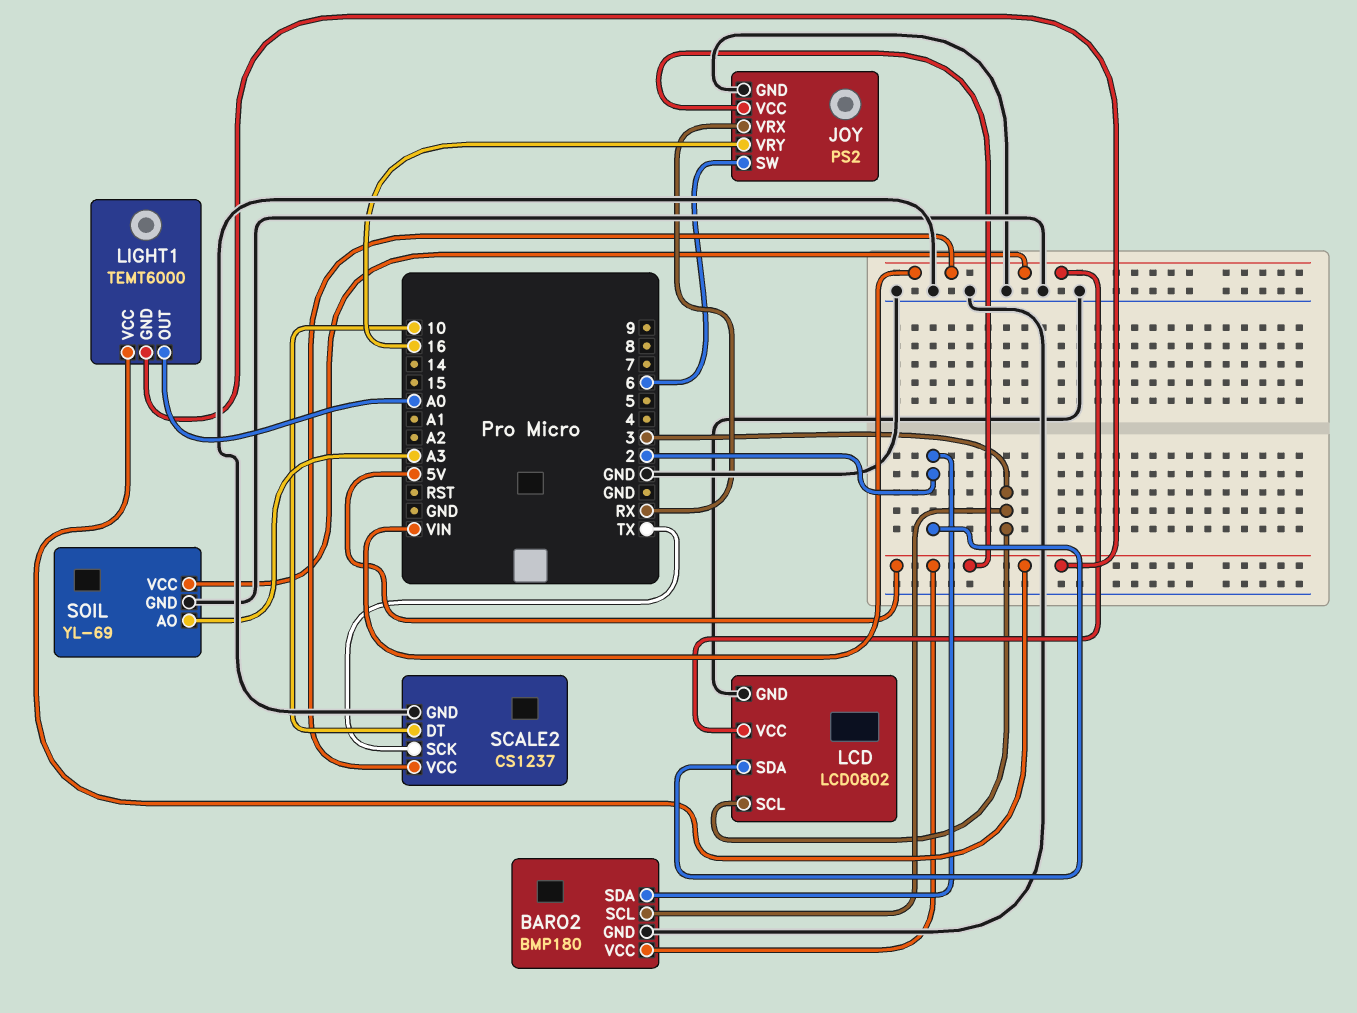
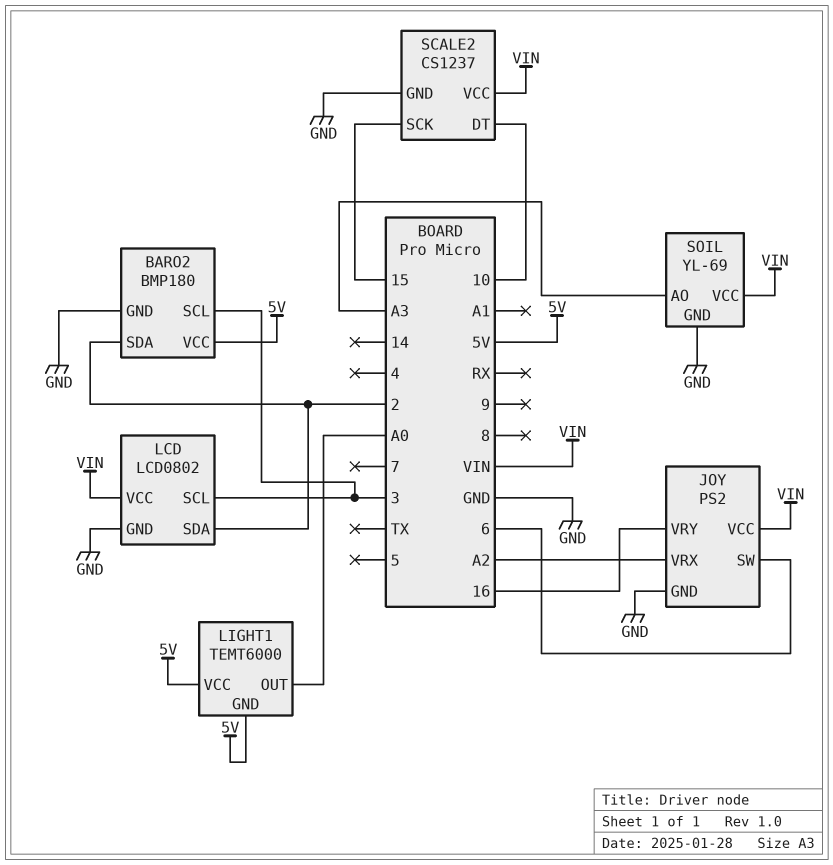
JOY pin VCC: 5V -> VIN
JOY pin VRX: RX -> A2
SCALE2 pin SCK: TX -> 15

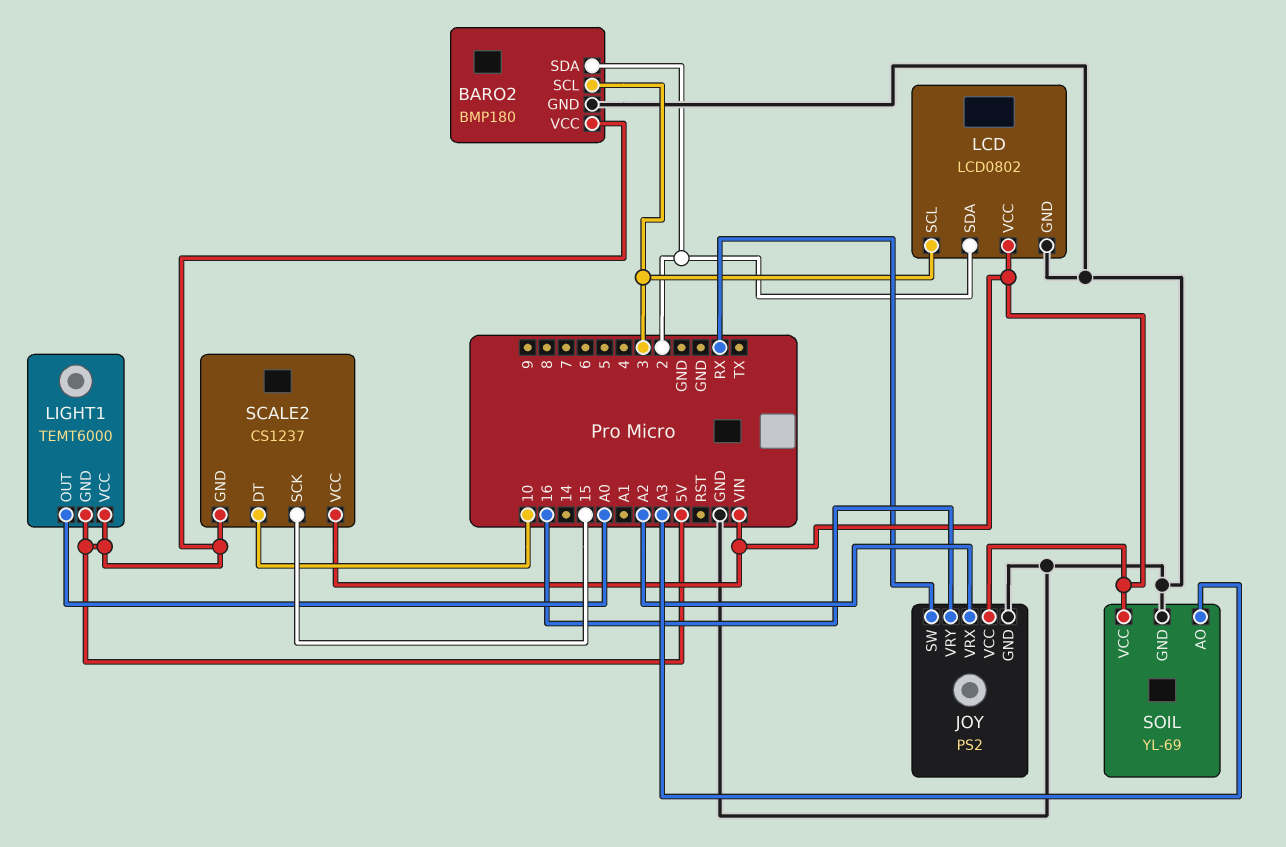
JOY pin SW: 6 -> RX
SCALE2 pin GND: GND -> 5V

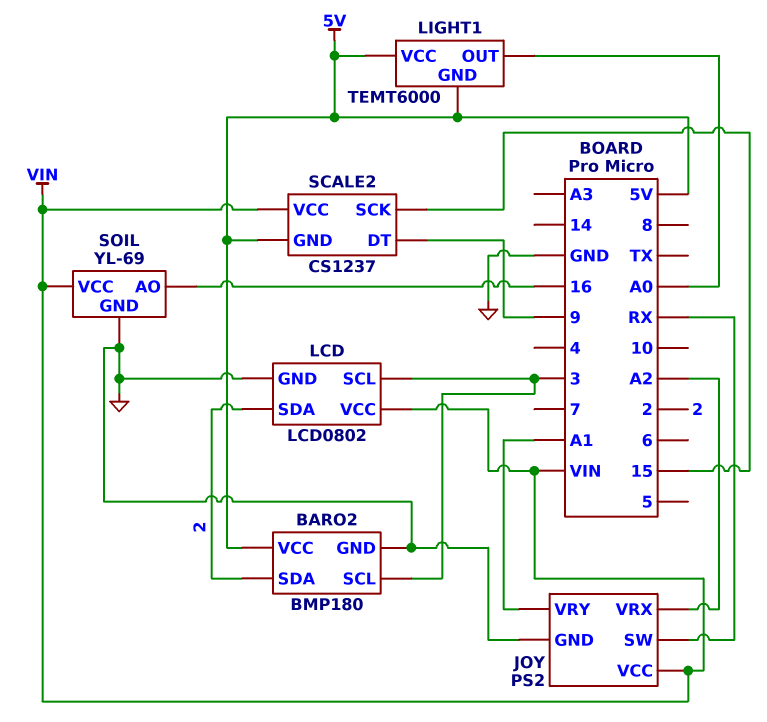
JOY pin VRY: 16 -> A1
SCALE2 pin DT: 10 -> 9
SOIL pin AO: A3 -> 16

